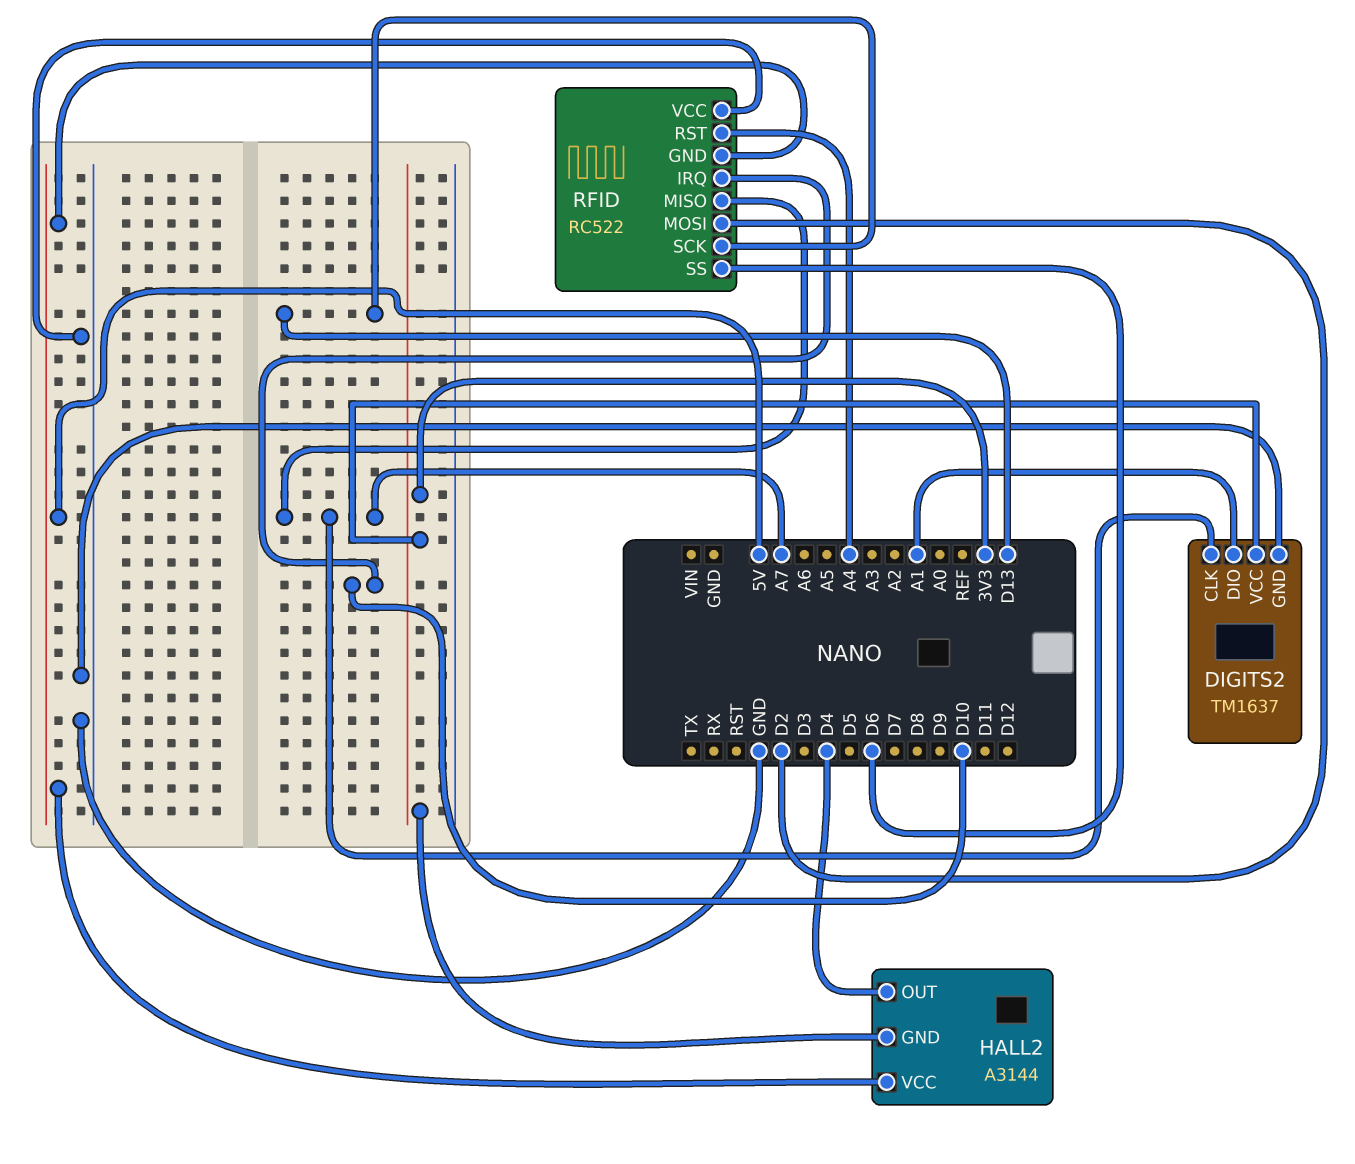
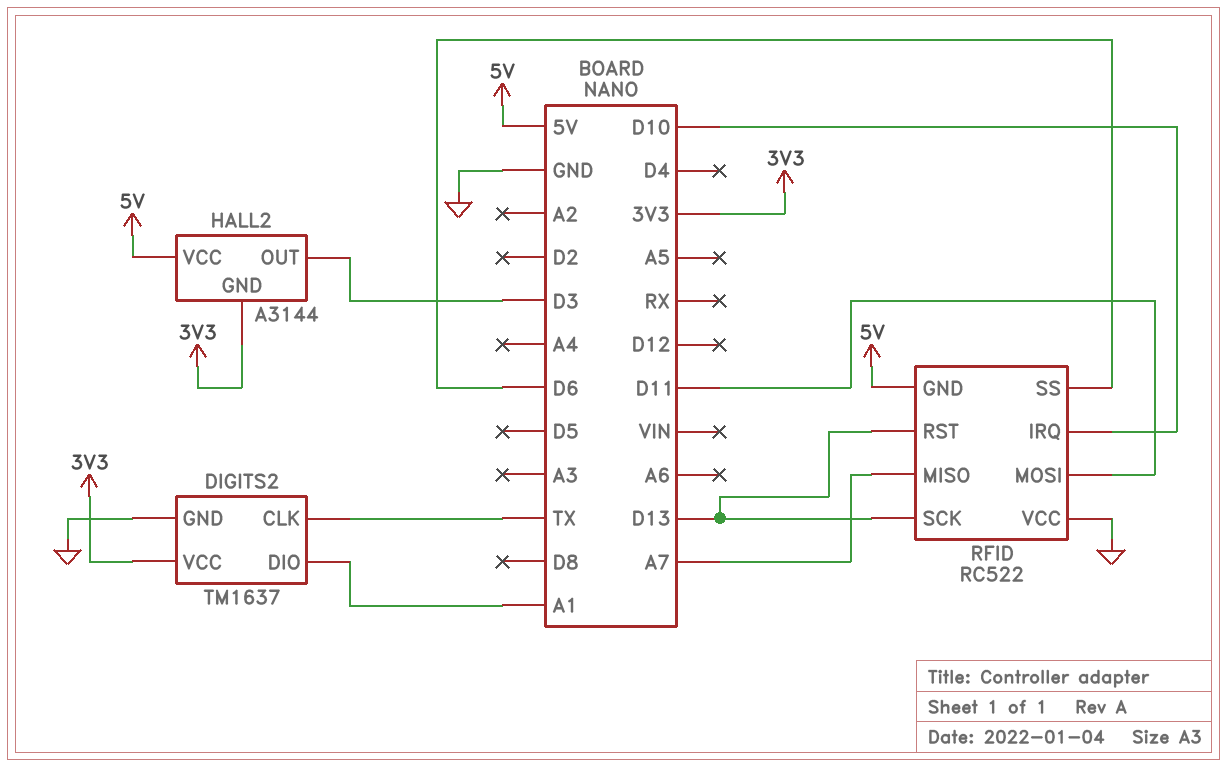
DIGITS2 pin CLK: A7 -> TX
HALL2 pin OUT: D4 -> D3
RFID pin MOSI: D2 -> D11
RFID pin RST: A4 -> D13

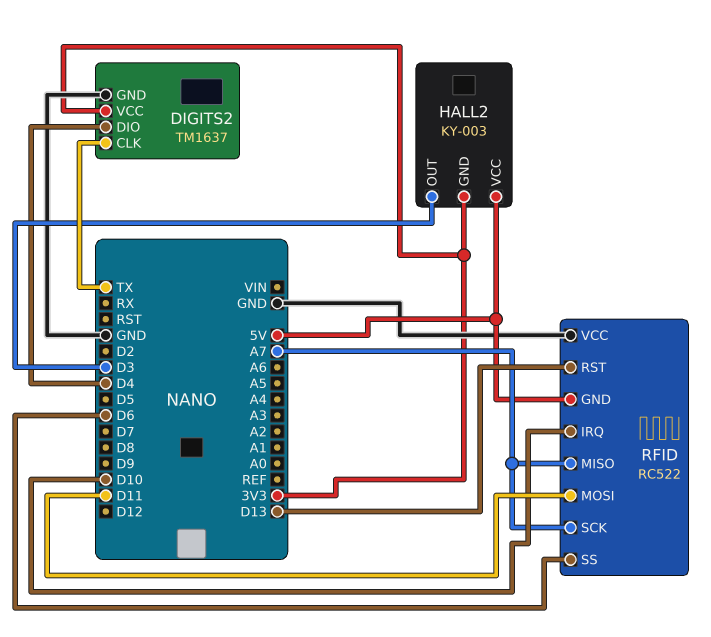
DIGITS2 pin DIO: A1 -> D4
HALL2: A3144 -> KY-003
RFID pin SCK: D13 -> A7

